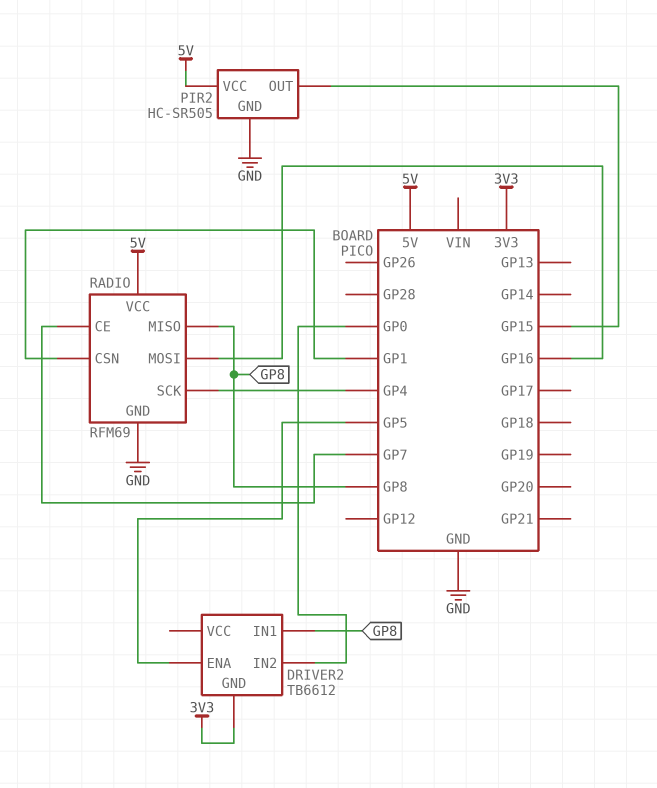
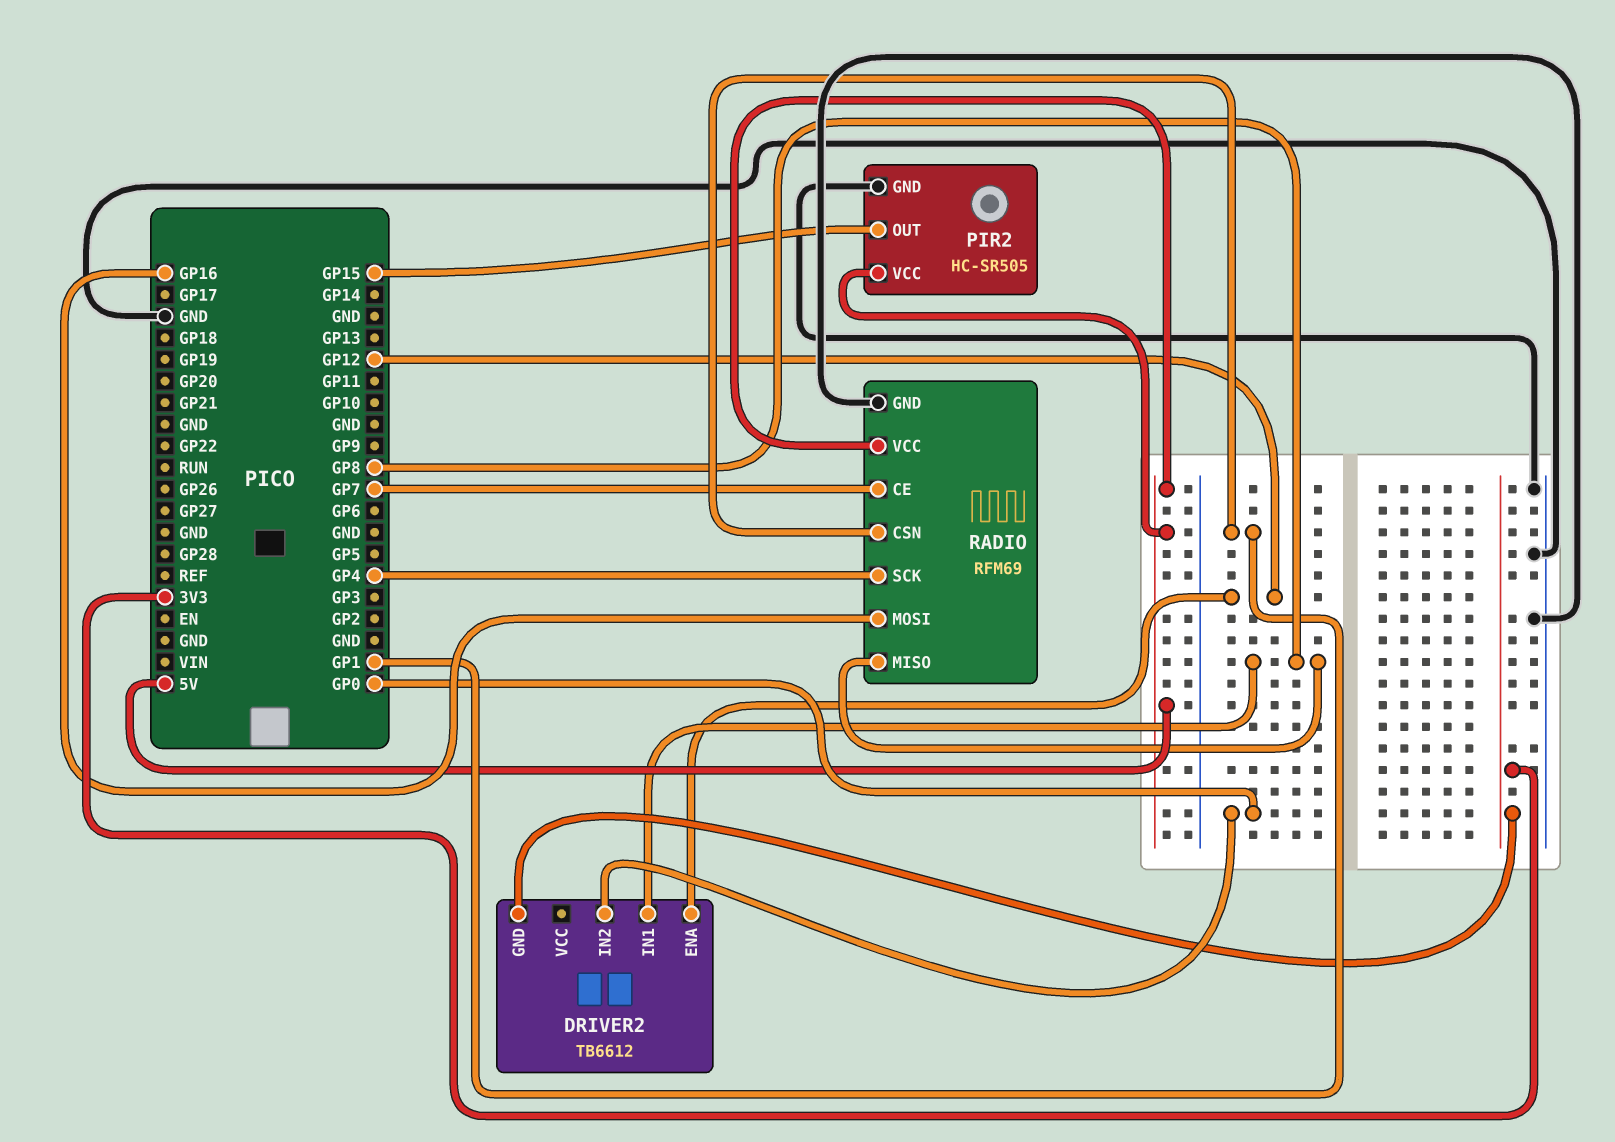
DRIVER2 pin ENA: GP5 -> GP12

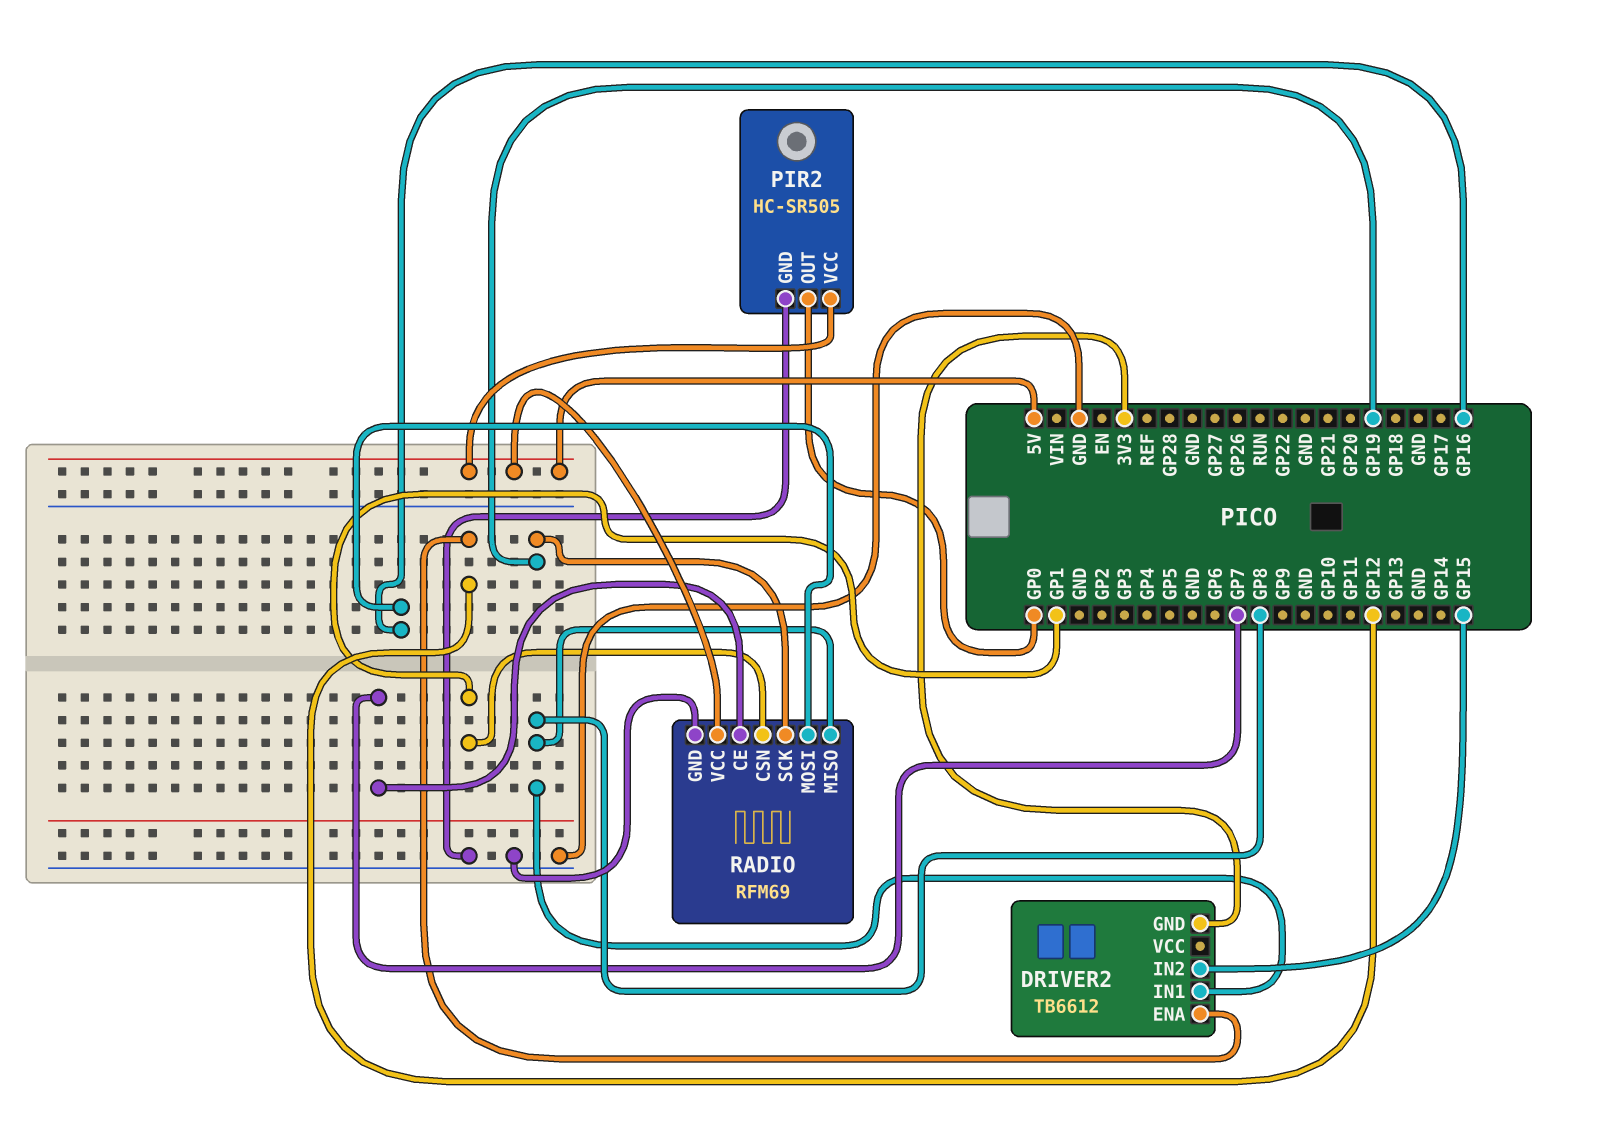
DRIVER2 pin IN2: GP0 -> GP15
PIR2 pin OUT: GP15 -> GP0
RADIO pin SCK: GP4 -> GP19

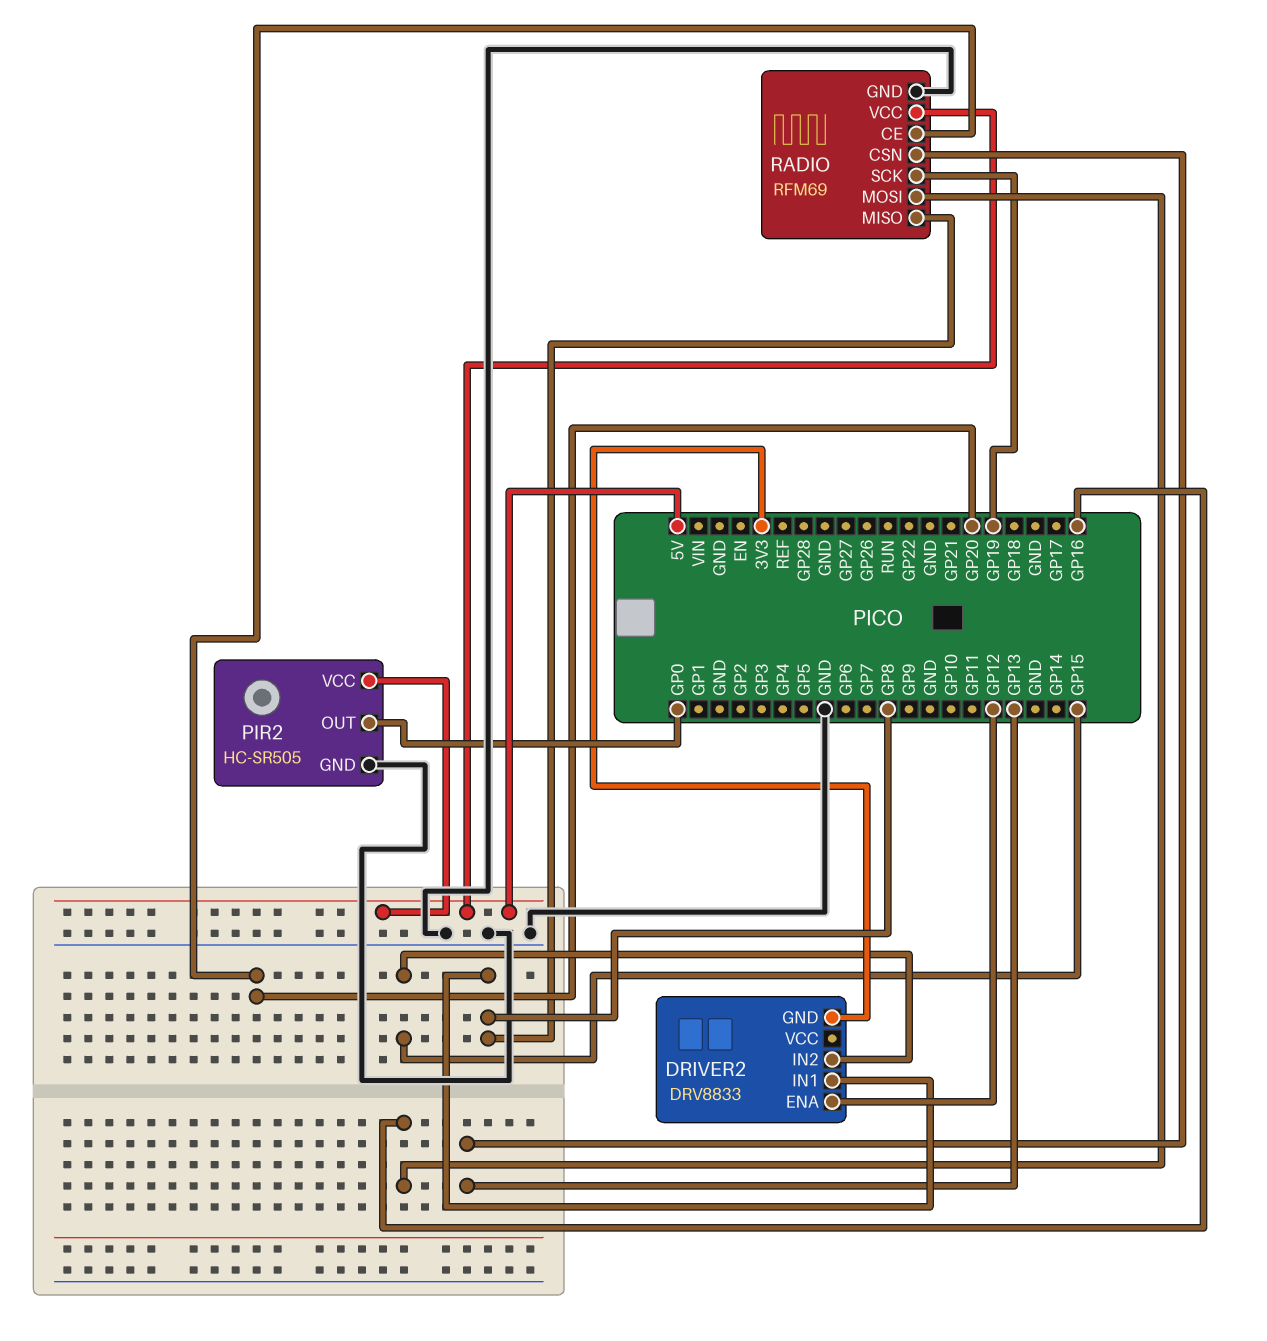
DRIVER2: TB6612 -> DRV8833
RADIO pin CE: GP7 -> GP20
RADIO pin CSN: GP1 -> GP13

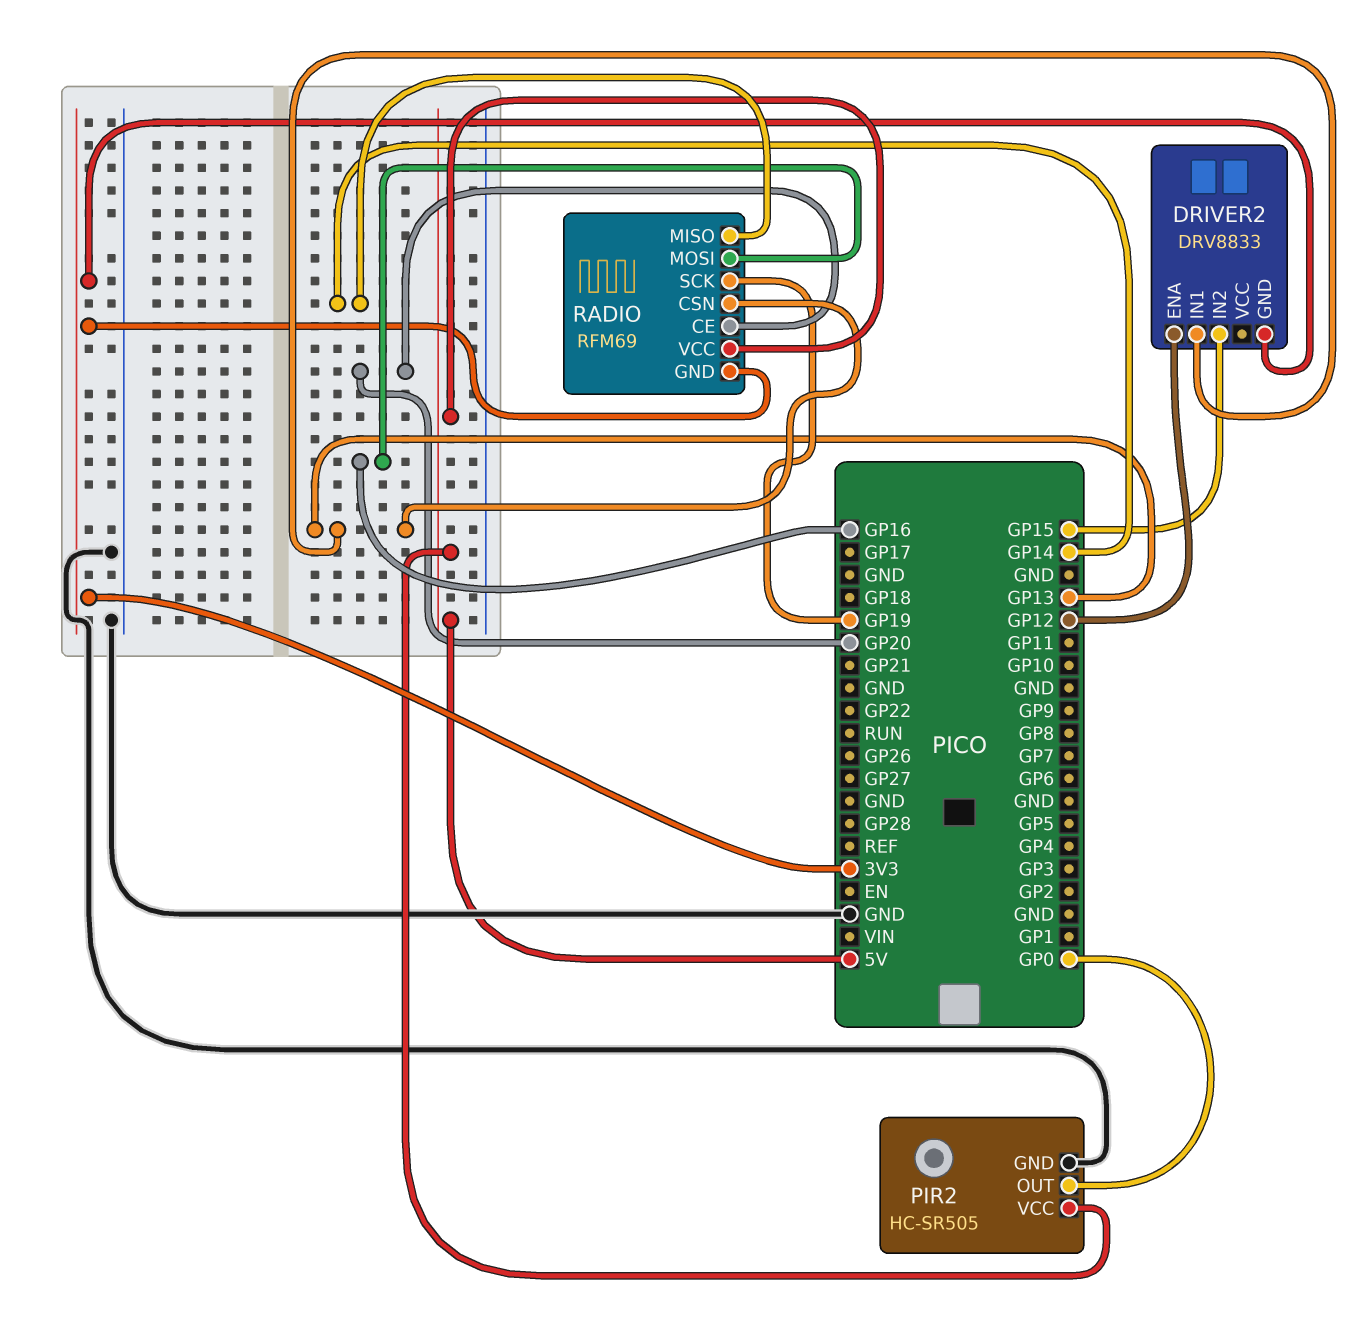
DRIVER2 pin IN1: GP8 -> GP13
RADIO pin GND: GND -> 3V3
RADIO pin MISO: GP8 -> GP14

